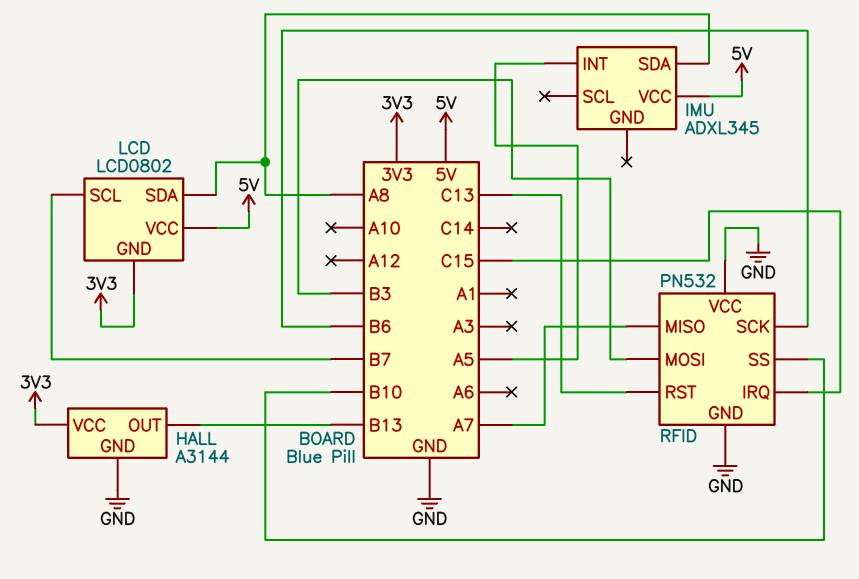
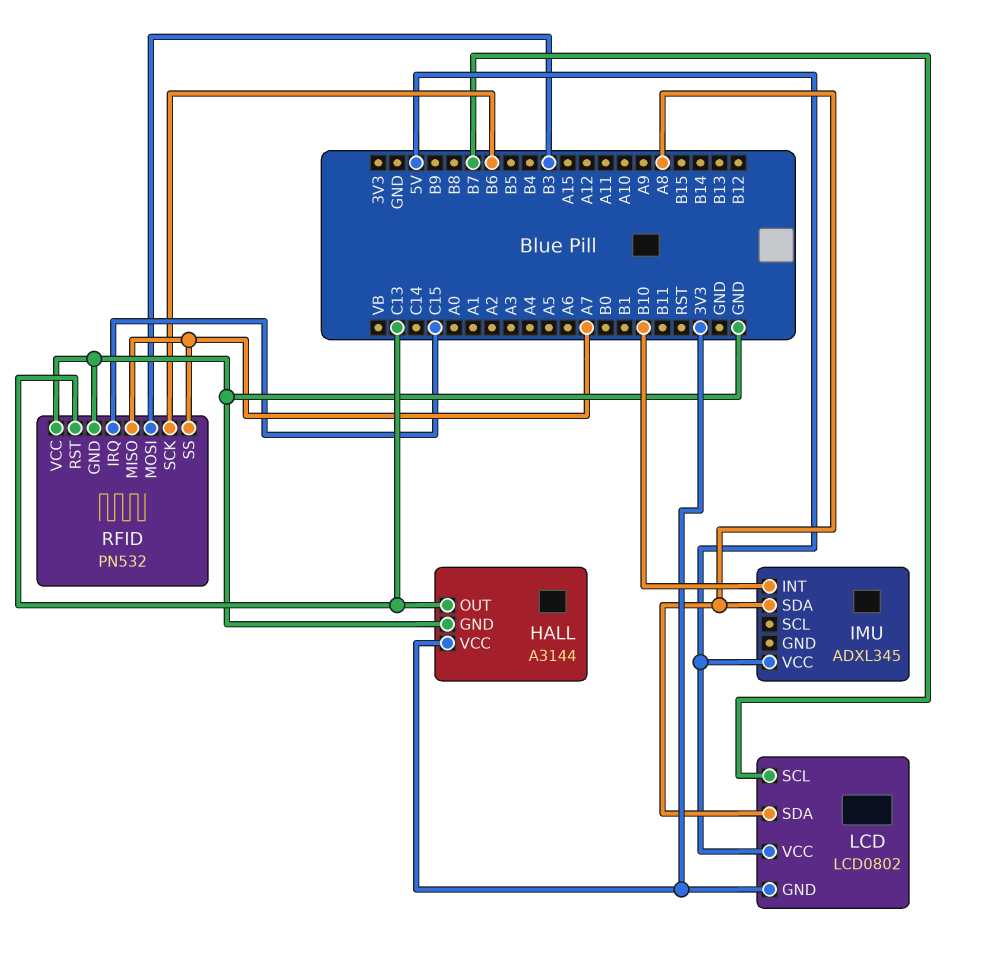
HALL pin OUT: B13 -> C13
IMU pin INT: A5 -> B10
RFID pin SS: B10 -> A7

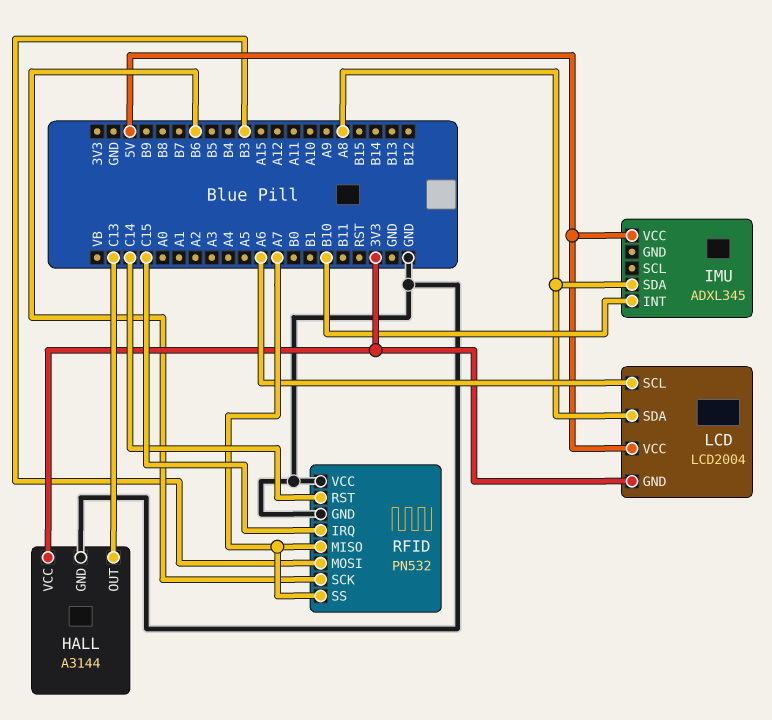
LCD: LCD0802 -> LCD2004
LCD pin SCL: B7 -> A6
RFID pin RST: C13 -> C14

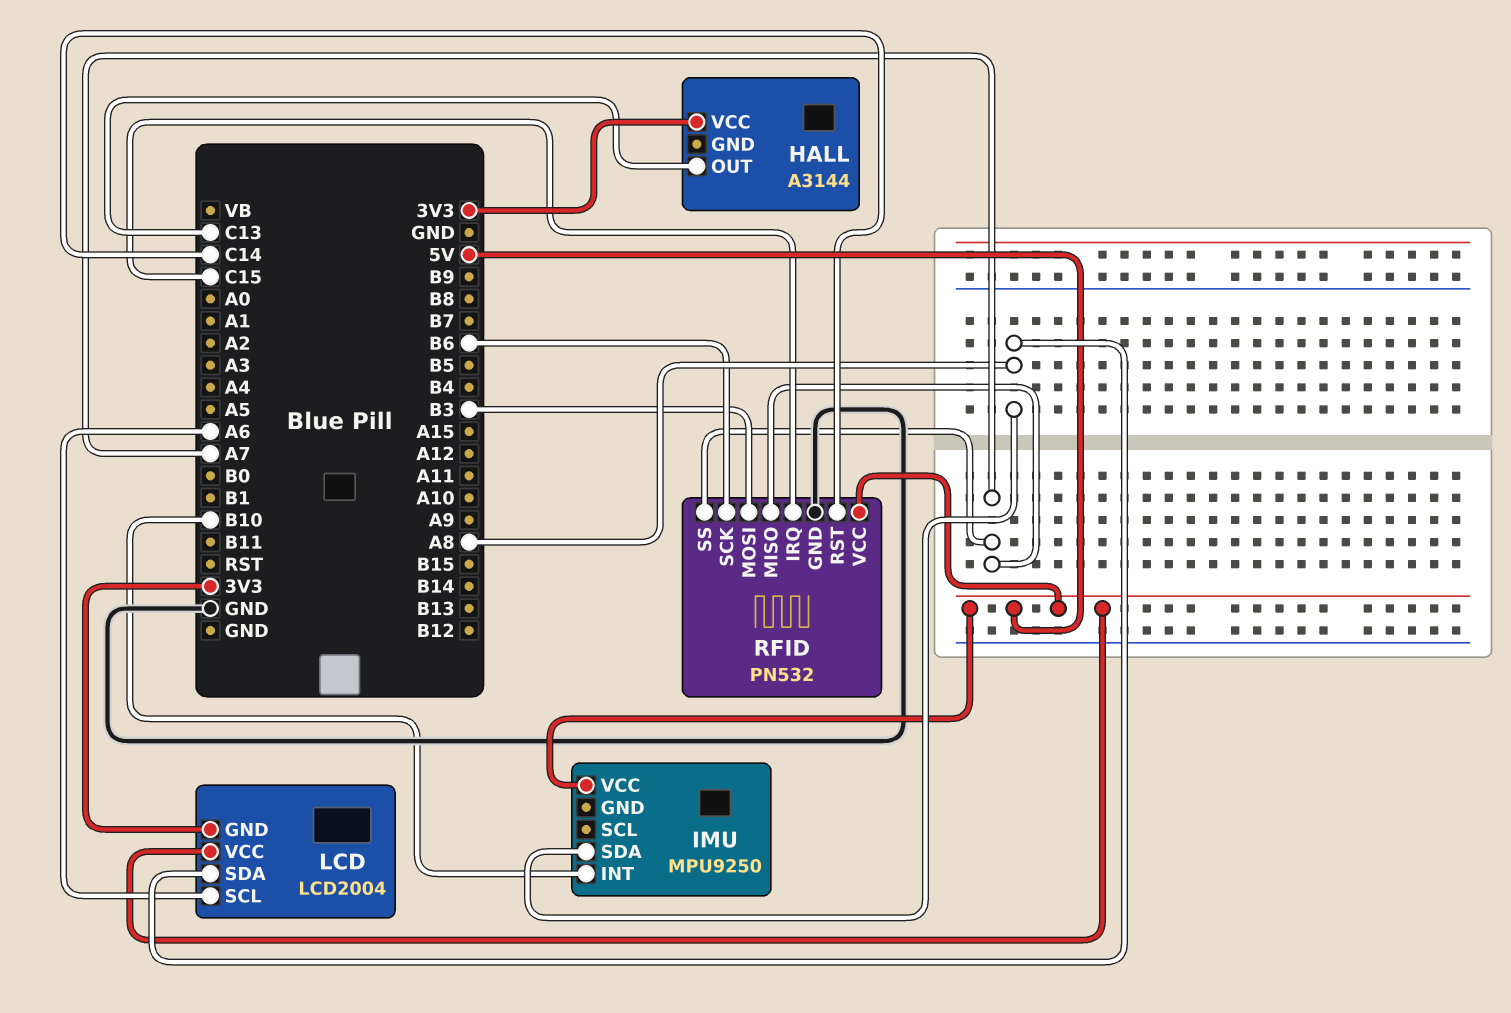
HALL pin GND: GND -> none
IMU: ADXL345 -> MPU9250
RFID pin VCC: GND -> 5V

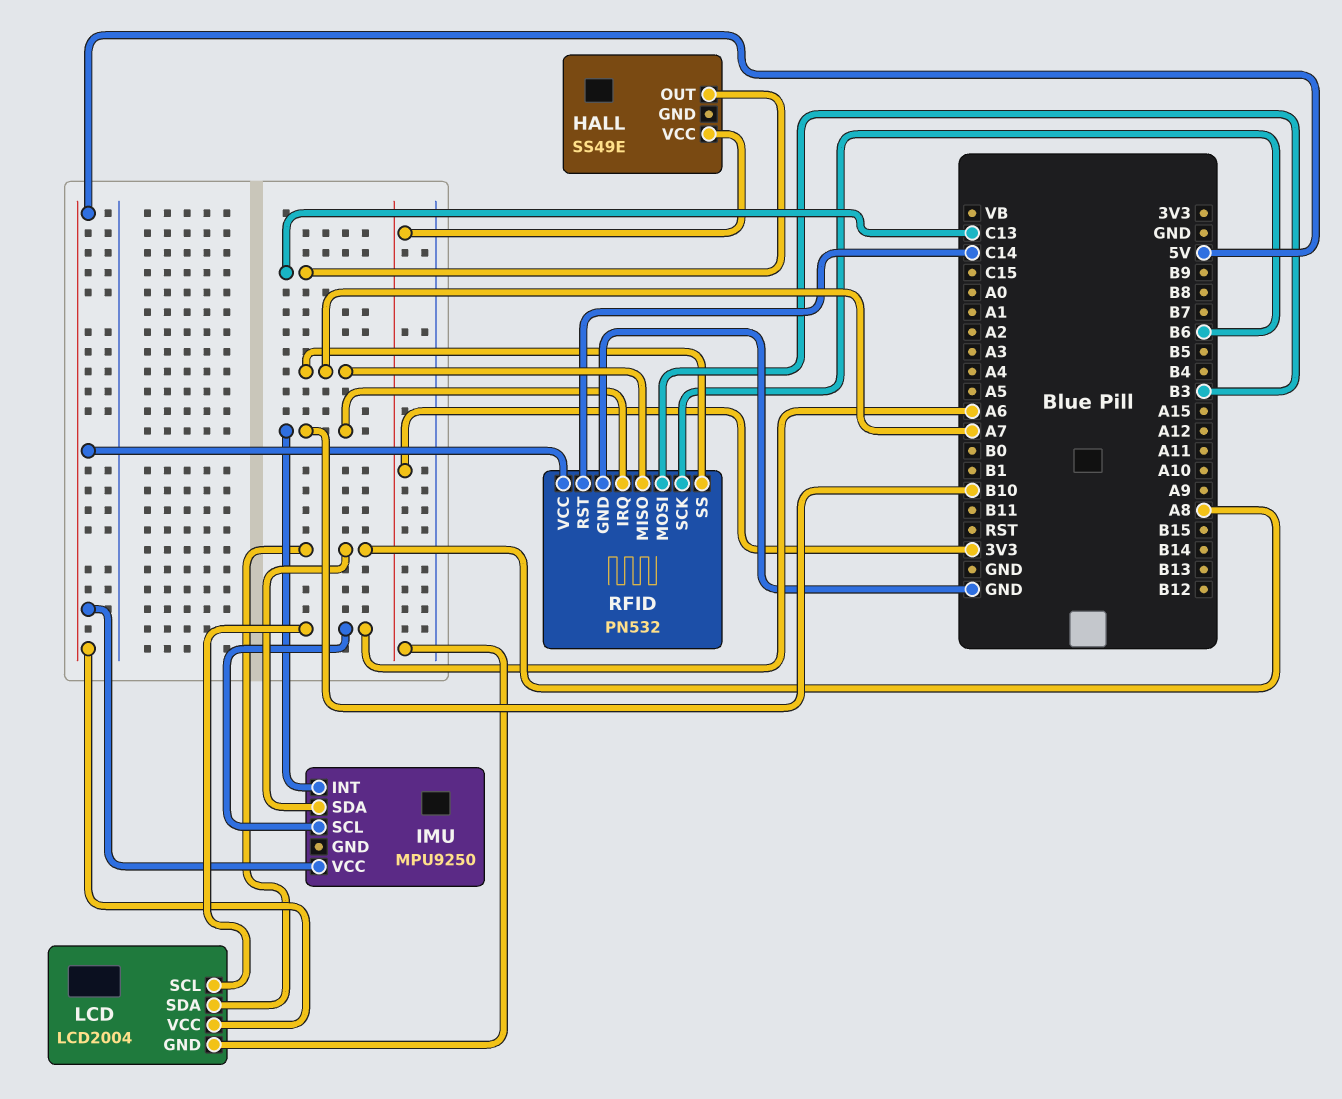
HALL: A3144 -> SS49E
IMU pin SCL: none -> A6
RFID pin IRQ: C15 -> B10

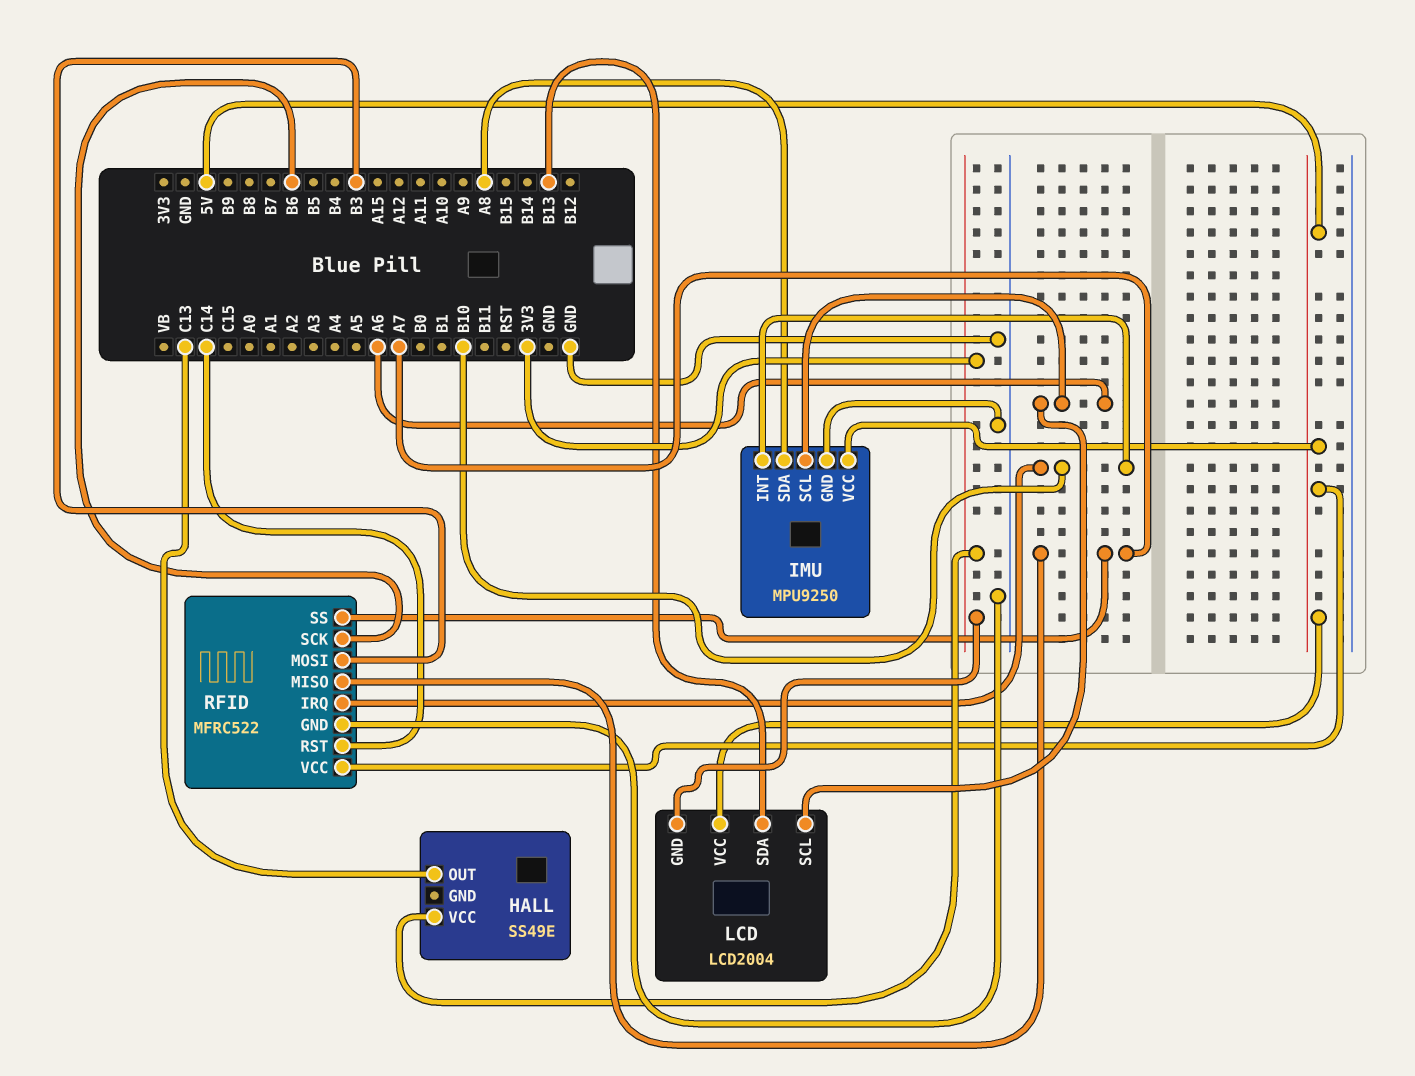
IMU pin GND: none -> GND
LCD pin SDA: A8 -> B13
RFID: PN532 -> MFRC522

